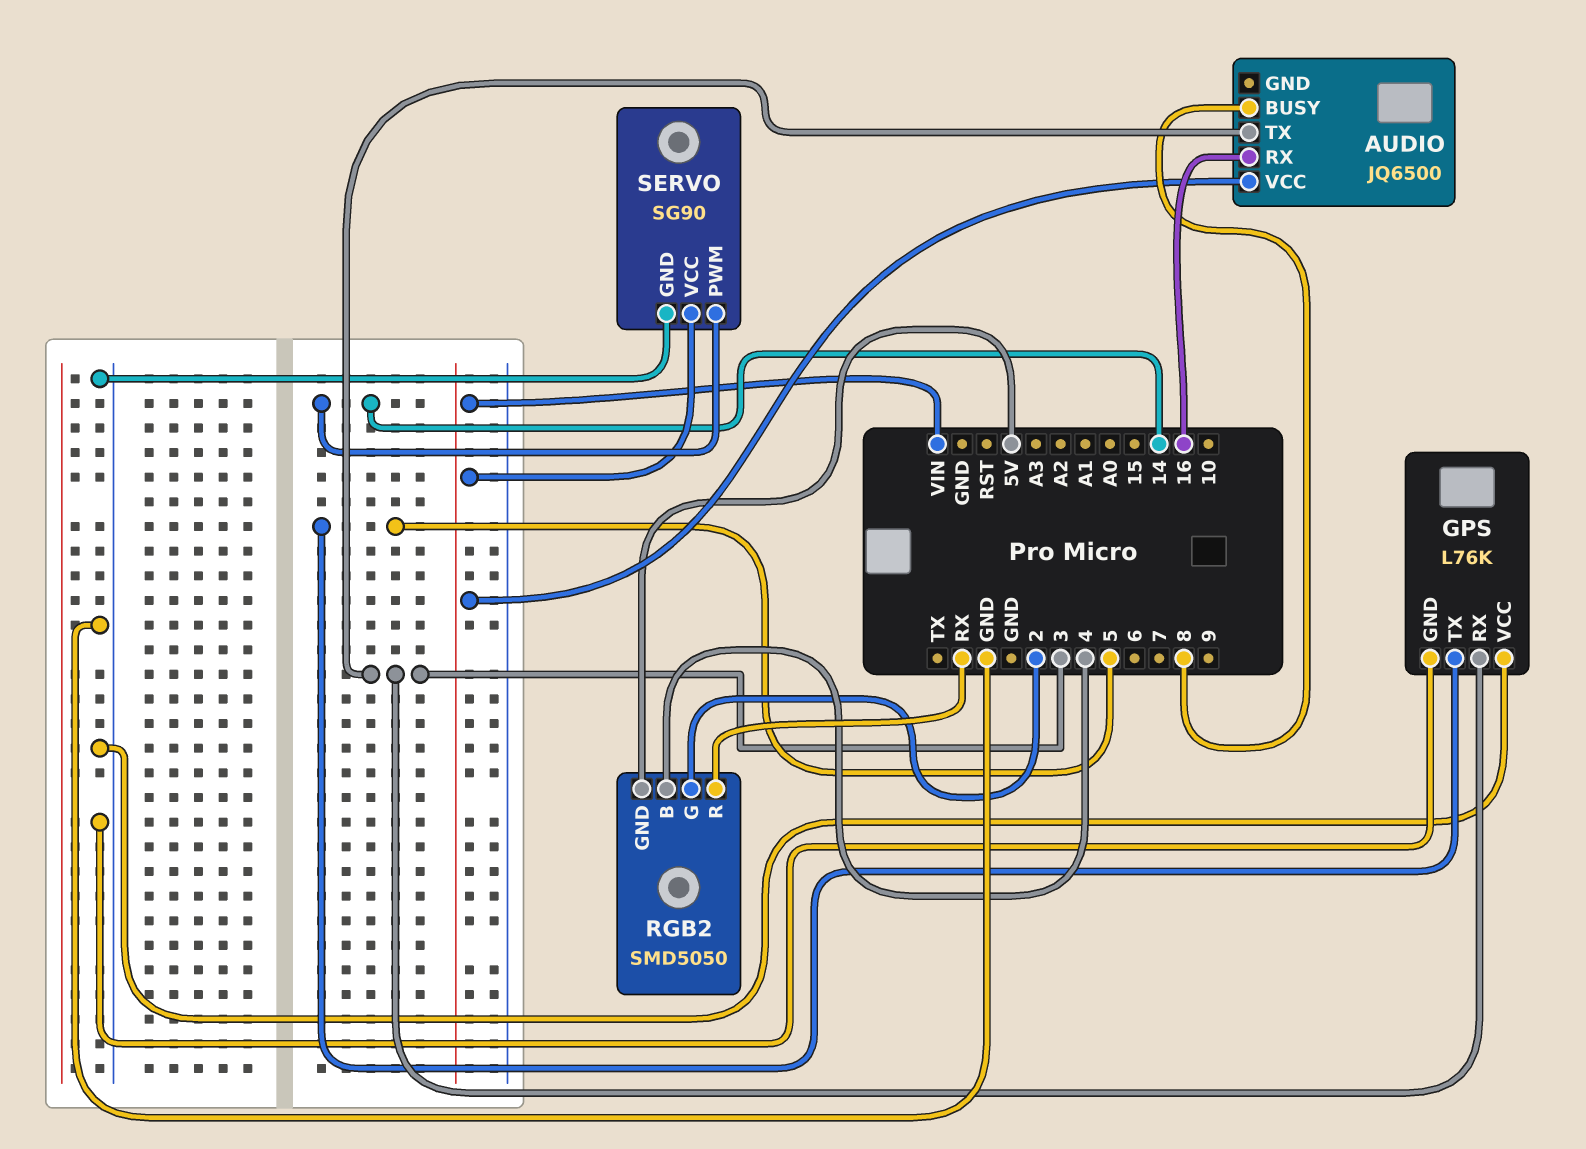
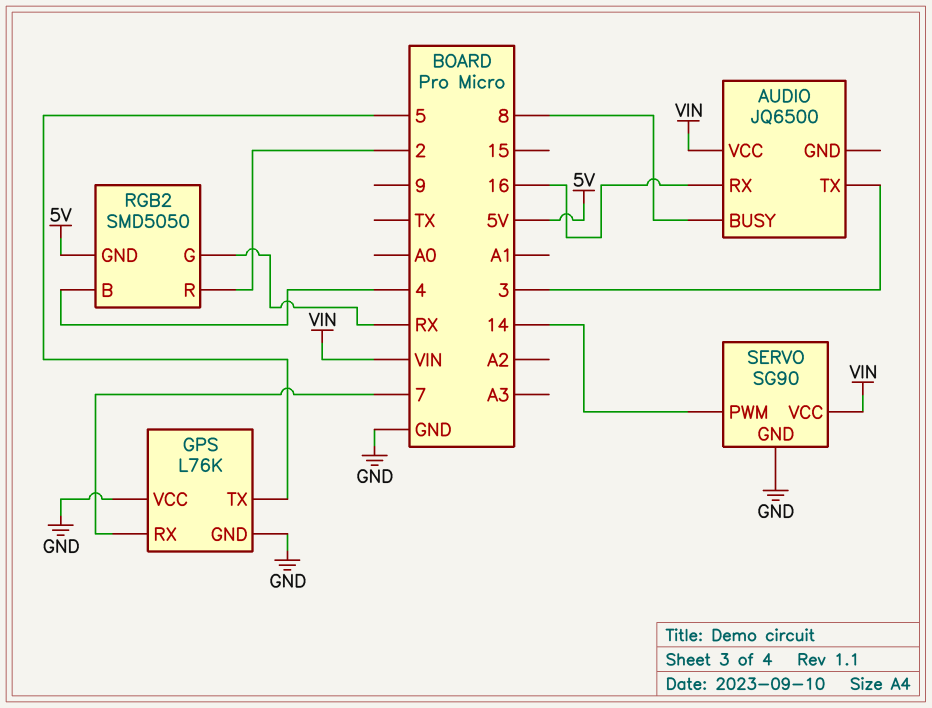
GPS pin RX: 3 -> 7
RGB2 pin G: 2 -> RX
RGB2 pin R: RX -> 2

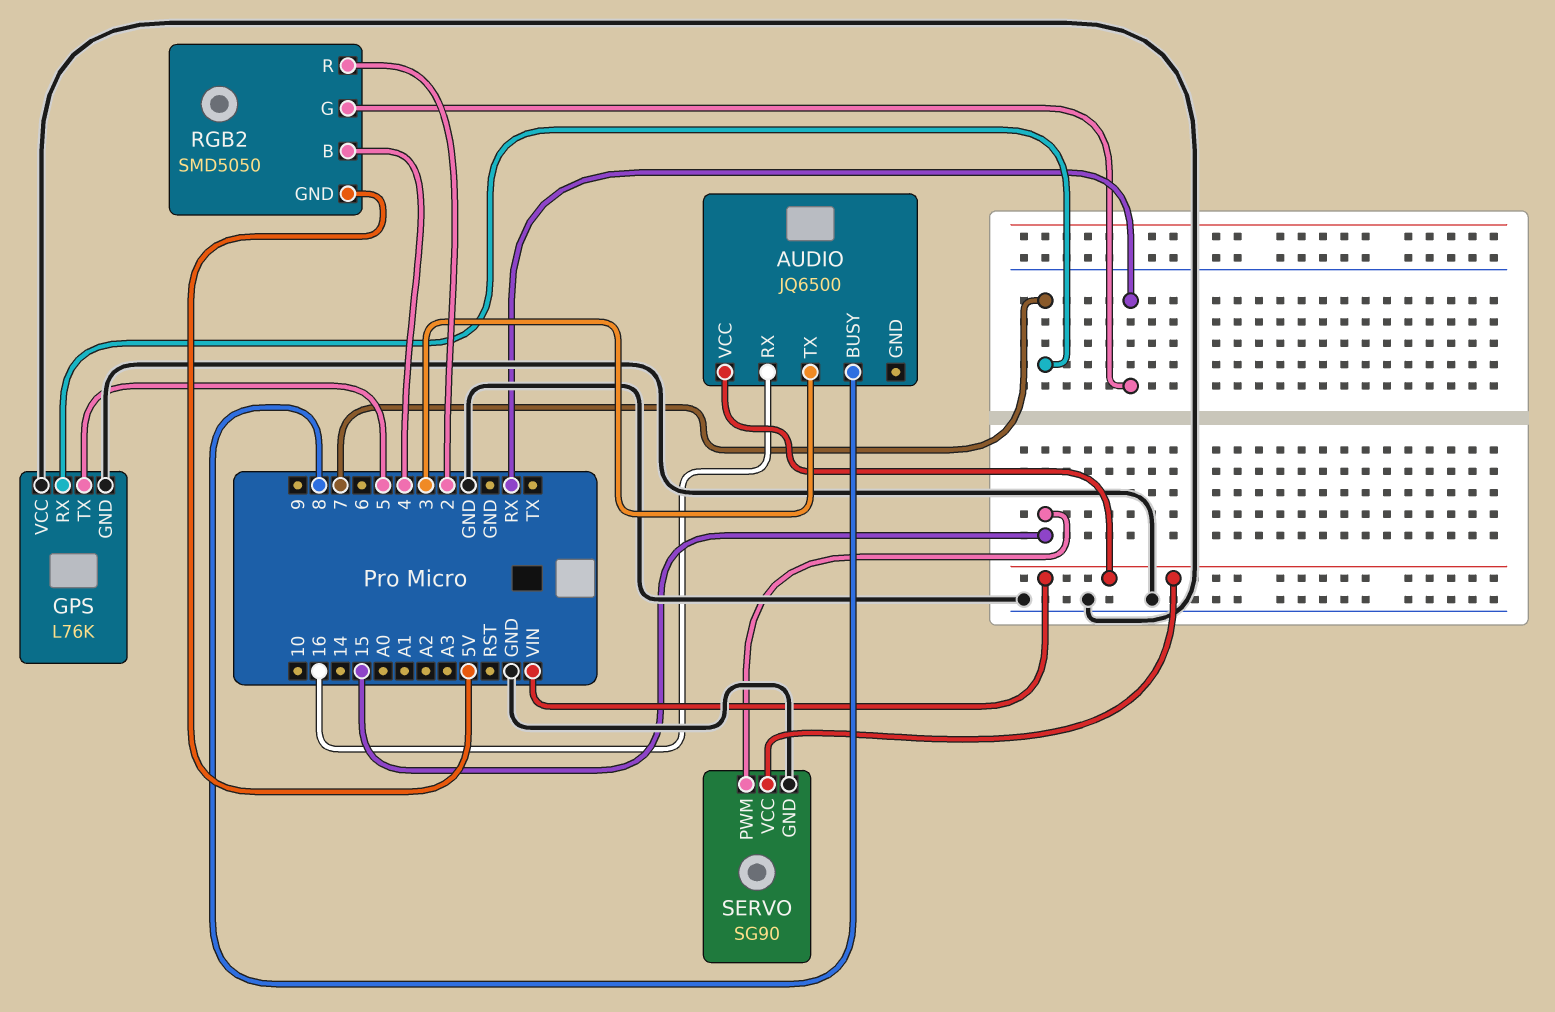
SERVO pin PWM: 14 -> 15

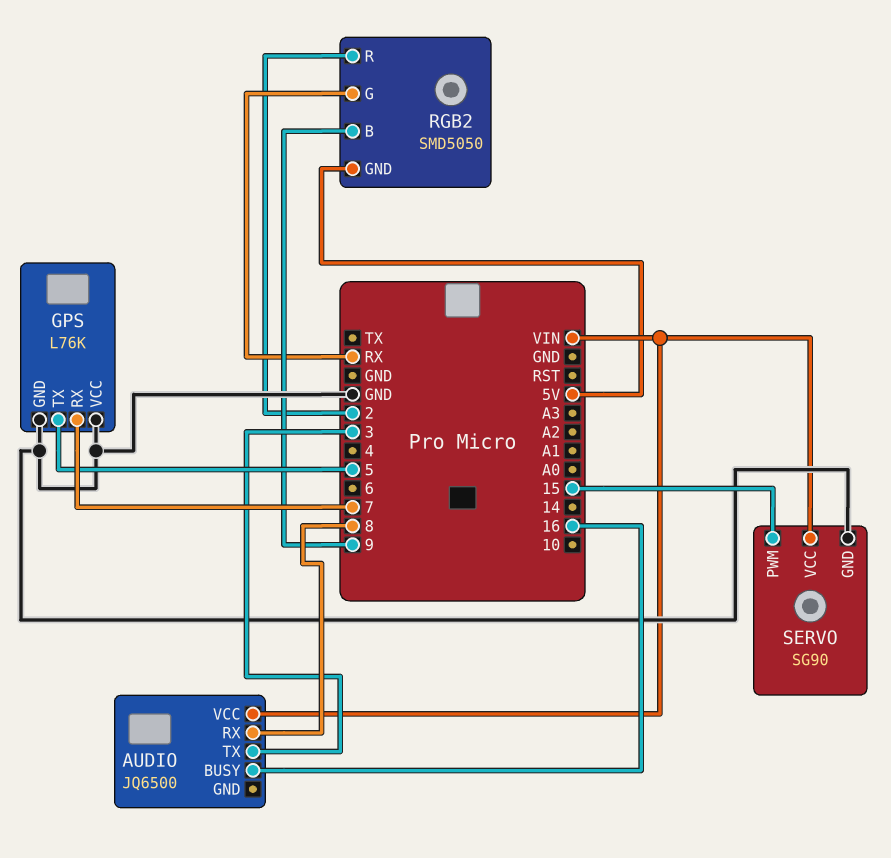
AUDIO pin BUSY: 8 -> 16
AUDIO pin RX: 16 -> 8
RGB2 pin B: 4 -> 9

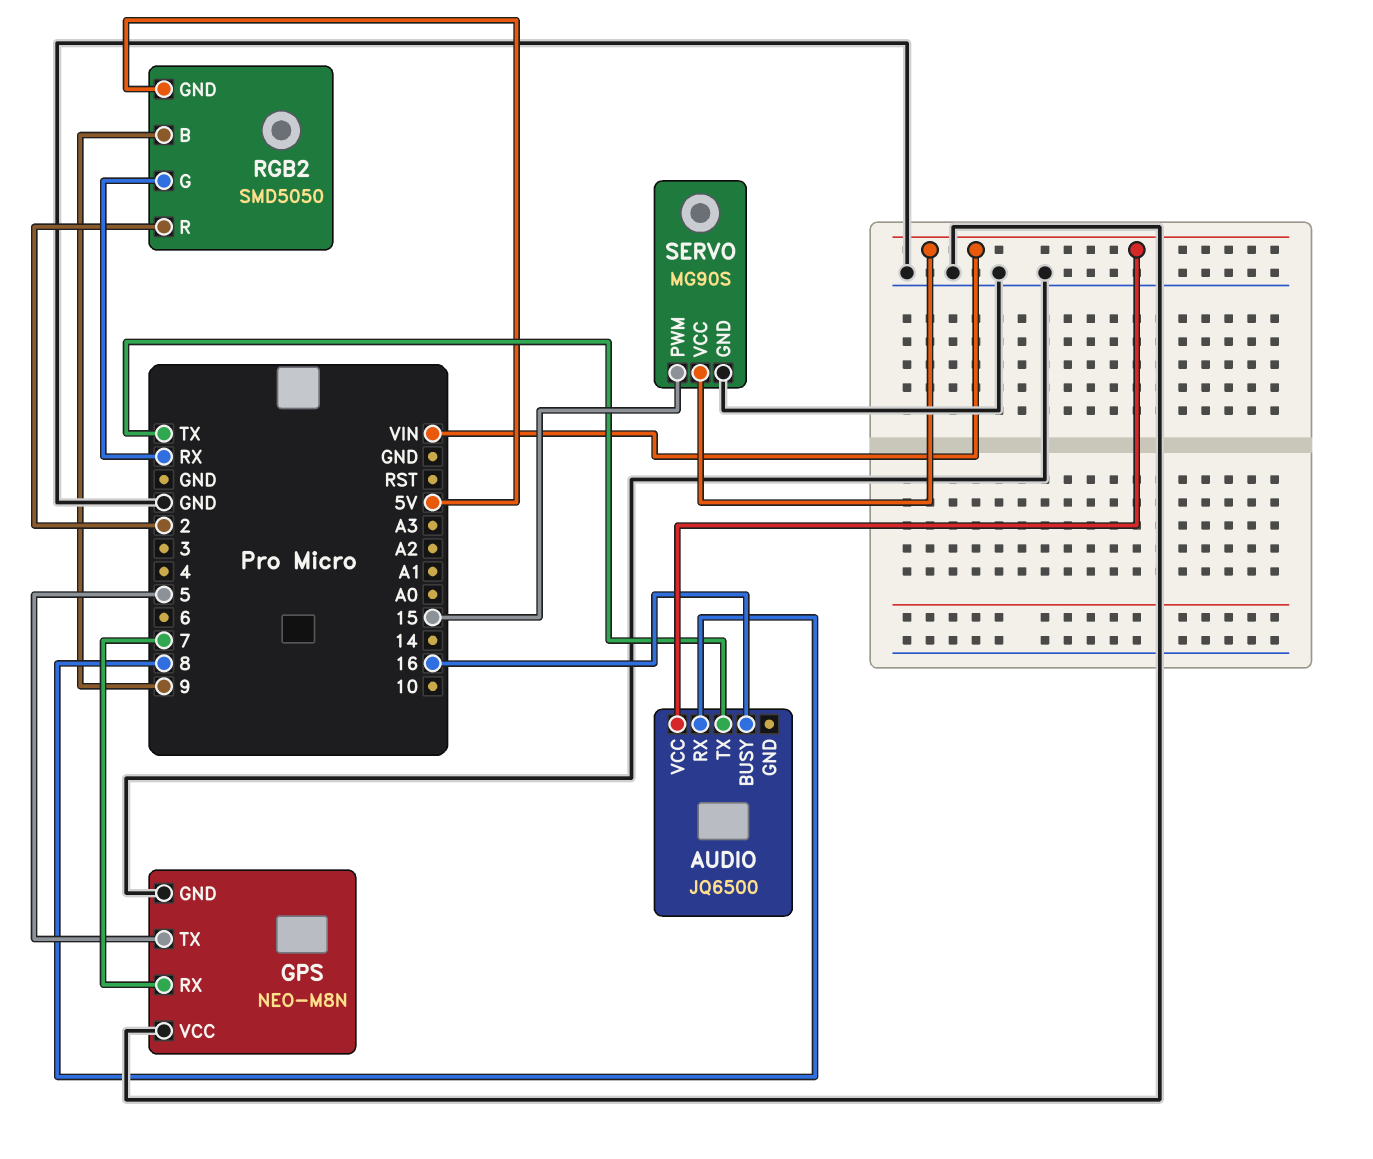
AUDIO pin TX: 3 -> TX
GPS: L76K -> NEO-M8N
SERVO: SG90 -> MG90S

